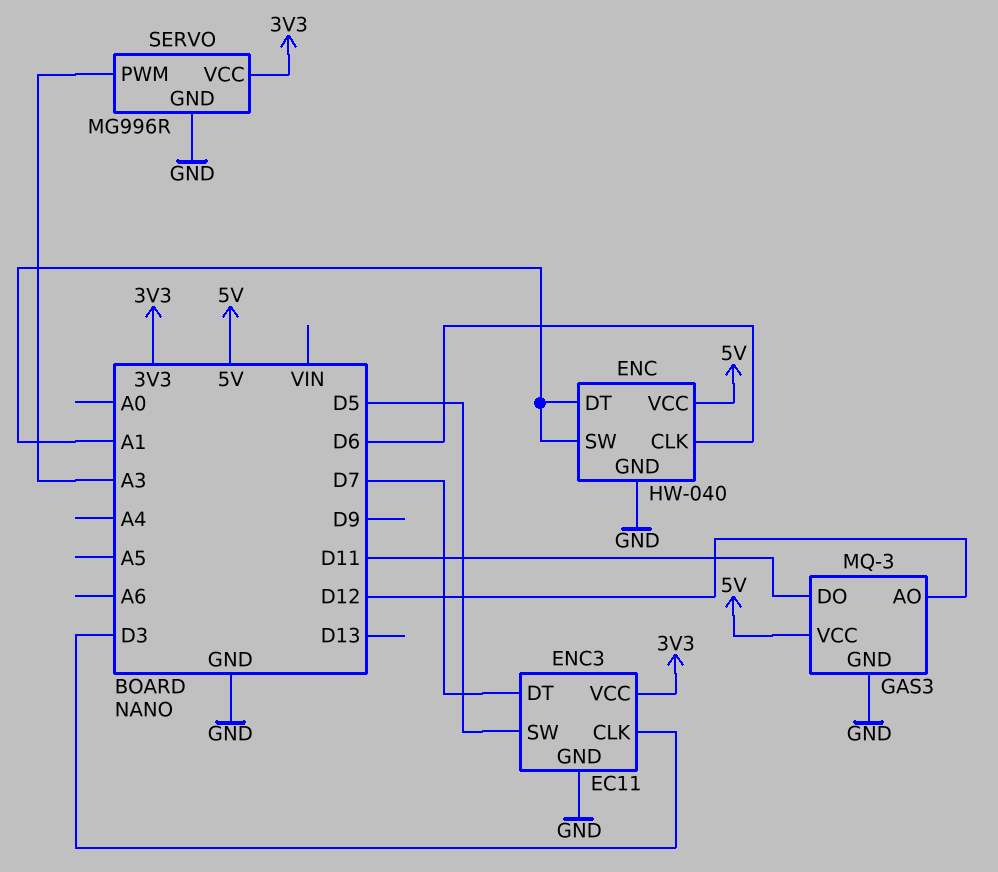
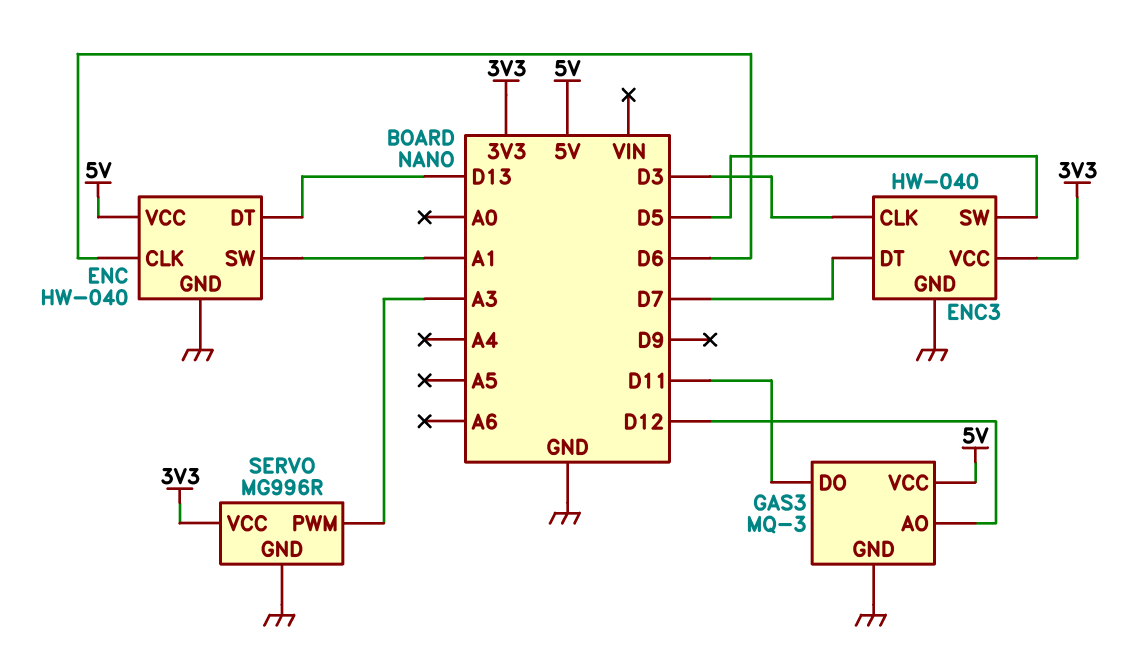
ENC pin DT: A1 -> D13
ENC3: EC11 -> HW-040

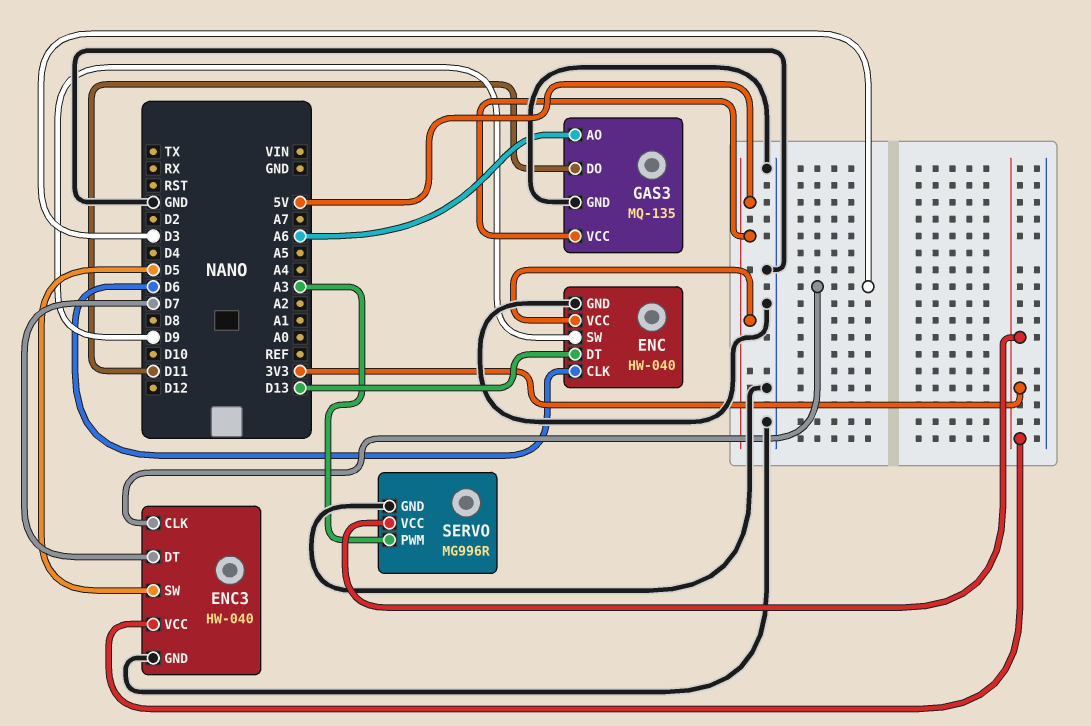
ENC pin SW: A1 -> D9
GAS3: MQ-3 -> MQ-135
GAS3 pin AO: D12 -> A6

